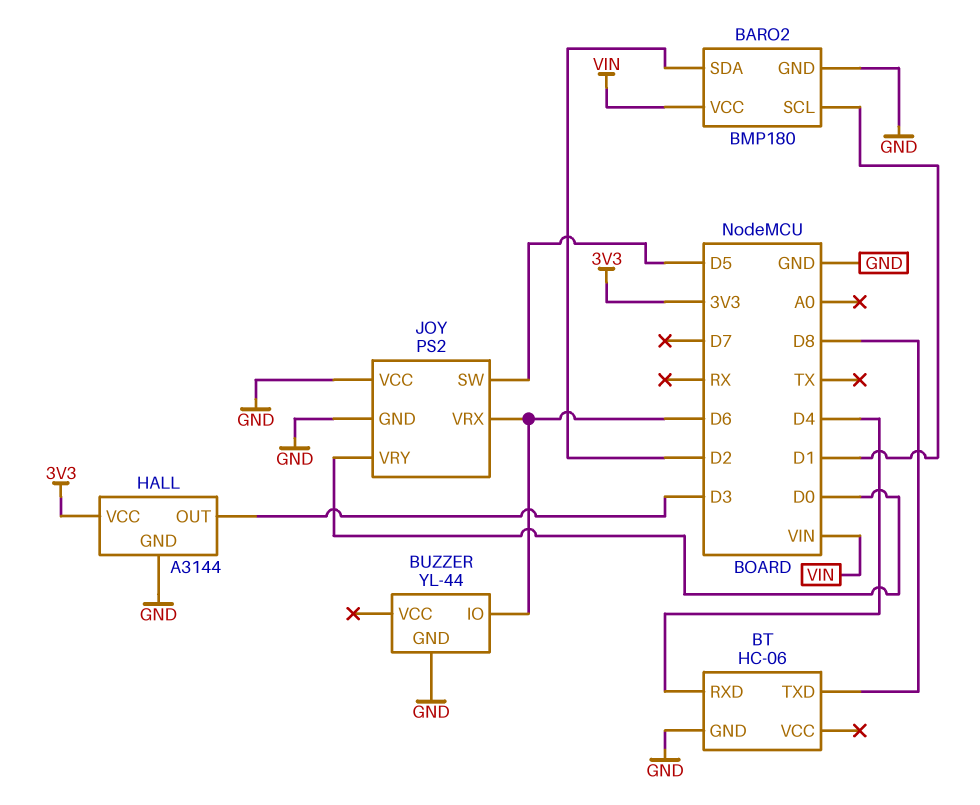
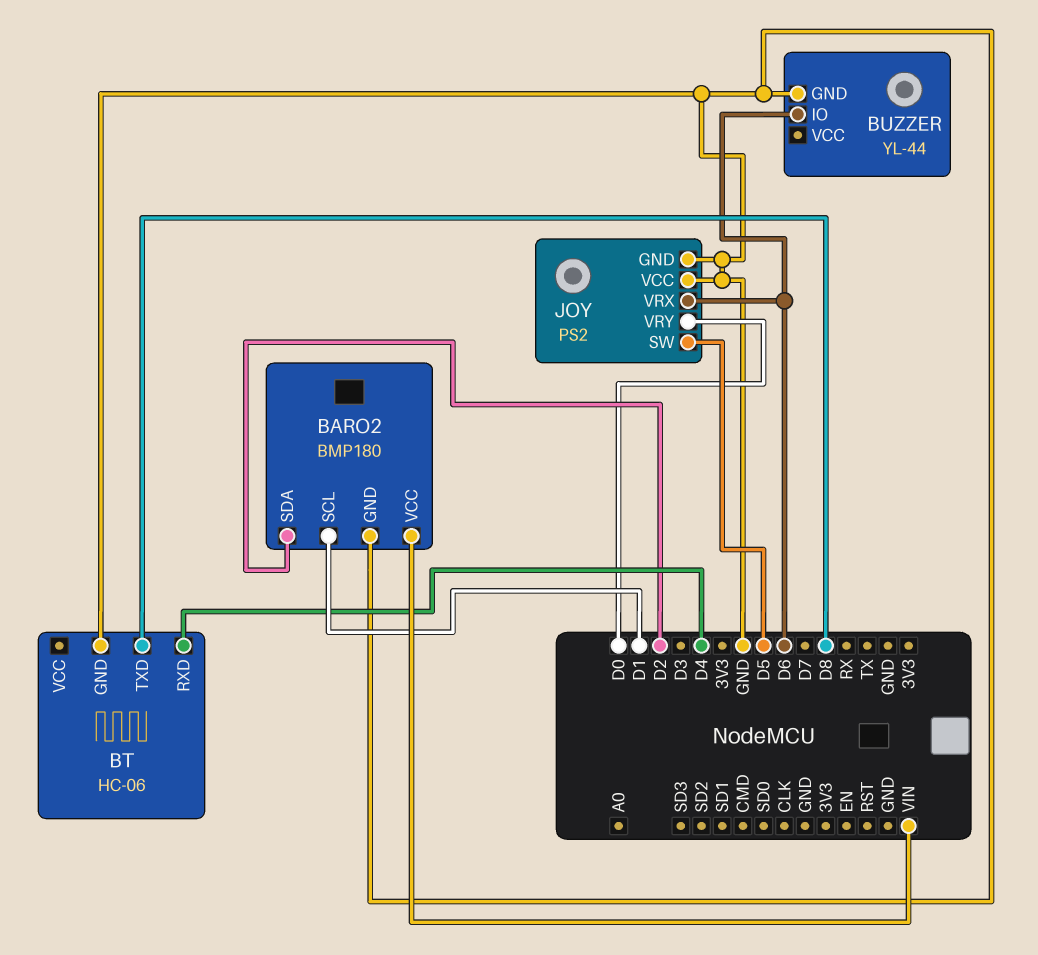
HALL: A3144 -> none
HALL pin GND: GND -> none
HALL pin OUT: D3 -> none
HALL pin VCC: 3V3 -> none

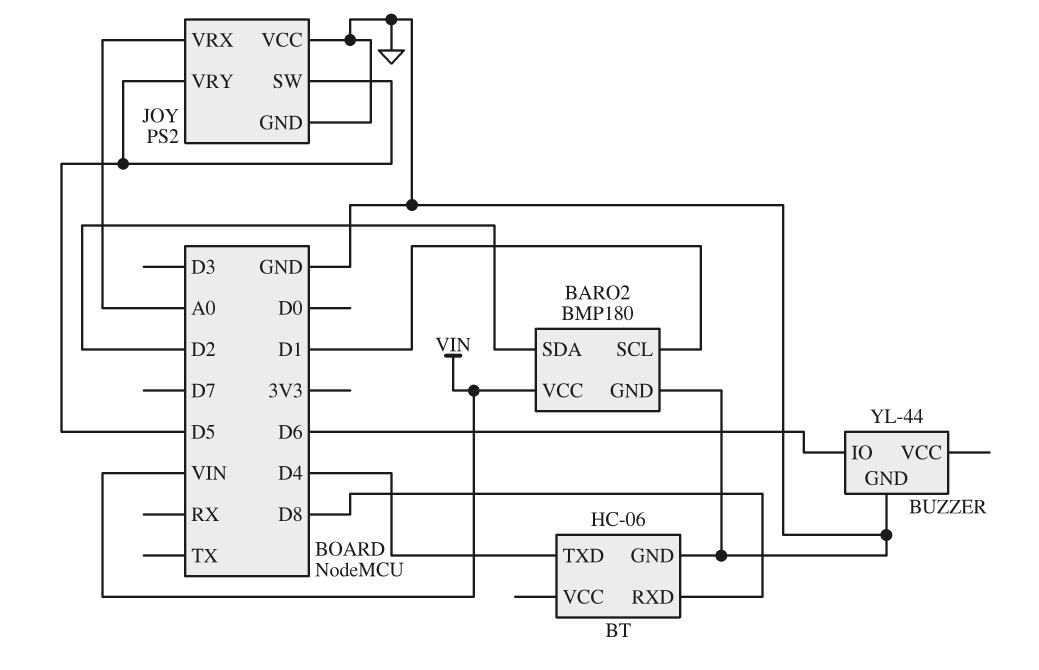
BT pin RXD: D4 -> D8
BT pin TXD: D8 -> D4
JOY pin VRX: D6 -> A0
JOY pin VRY: D0 -> D5

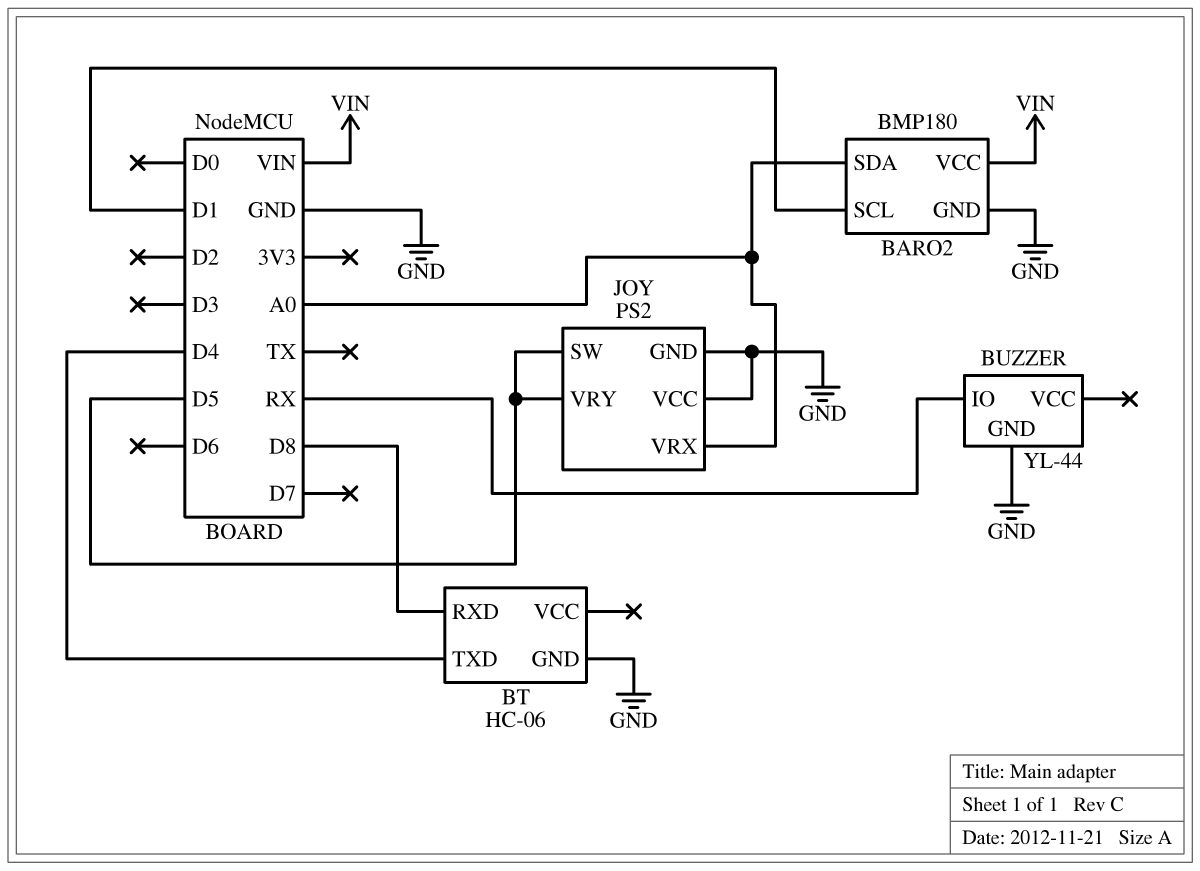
BARO2 pin SDA: D2 -> A0
BUZZER pin IO: D6 -> RX

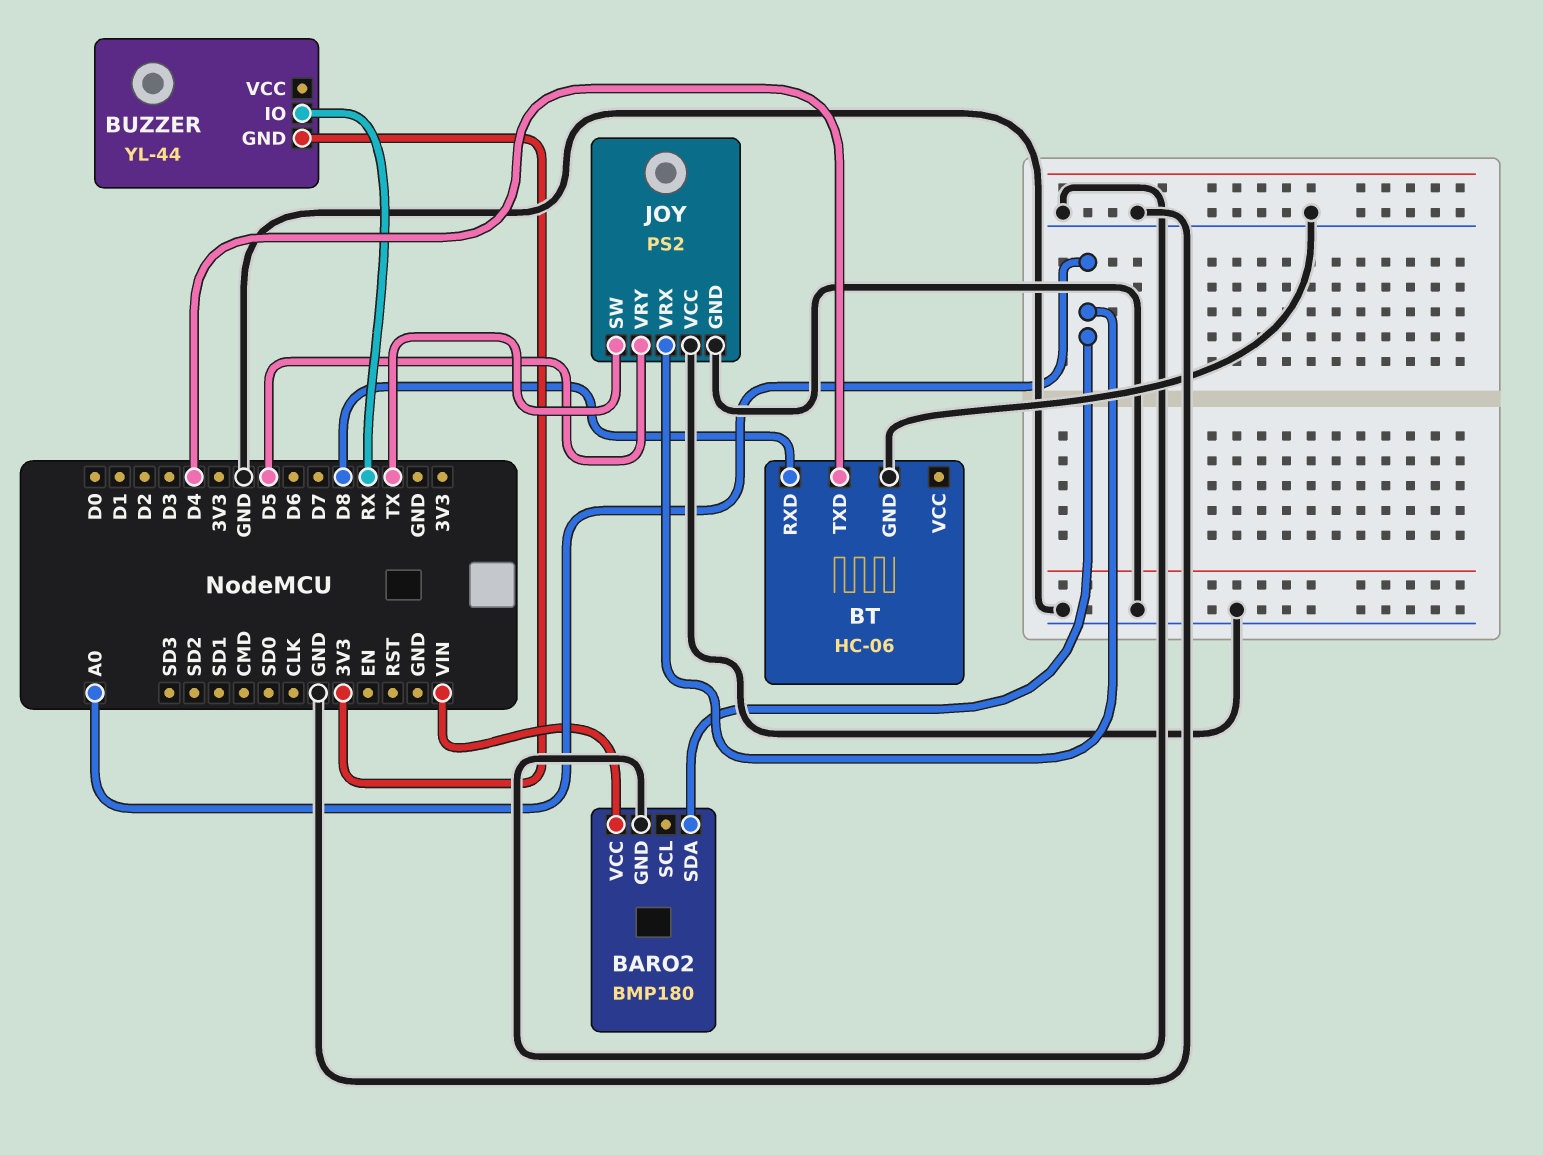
BARO2 pin SCL: D1 -> none
BUZZER pin GND: GND -> 3V3
JOY pin SW: D5 -> TX

